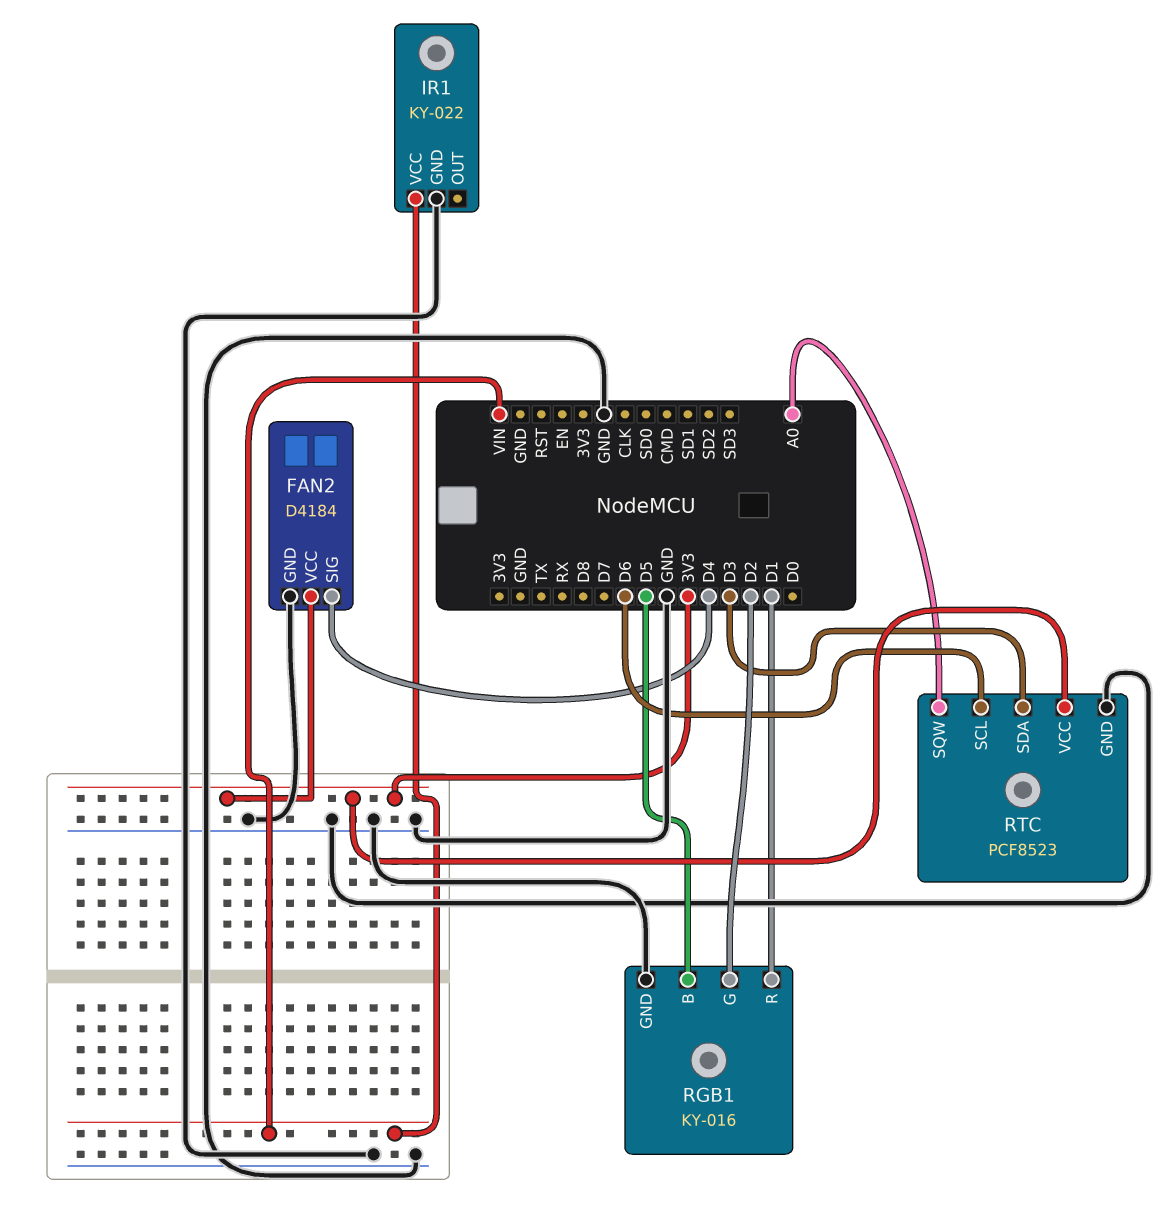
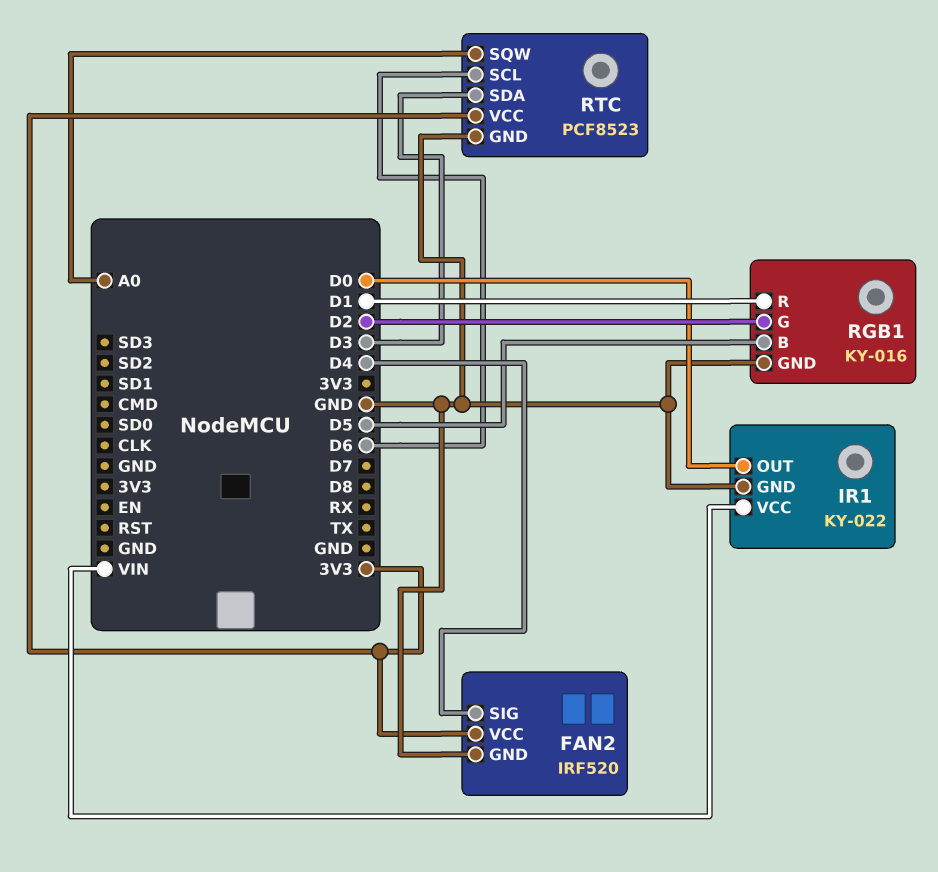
FAN2: D4184 -> IRF520
IR1 pin OUT: none -> D0

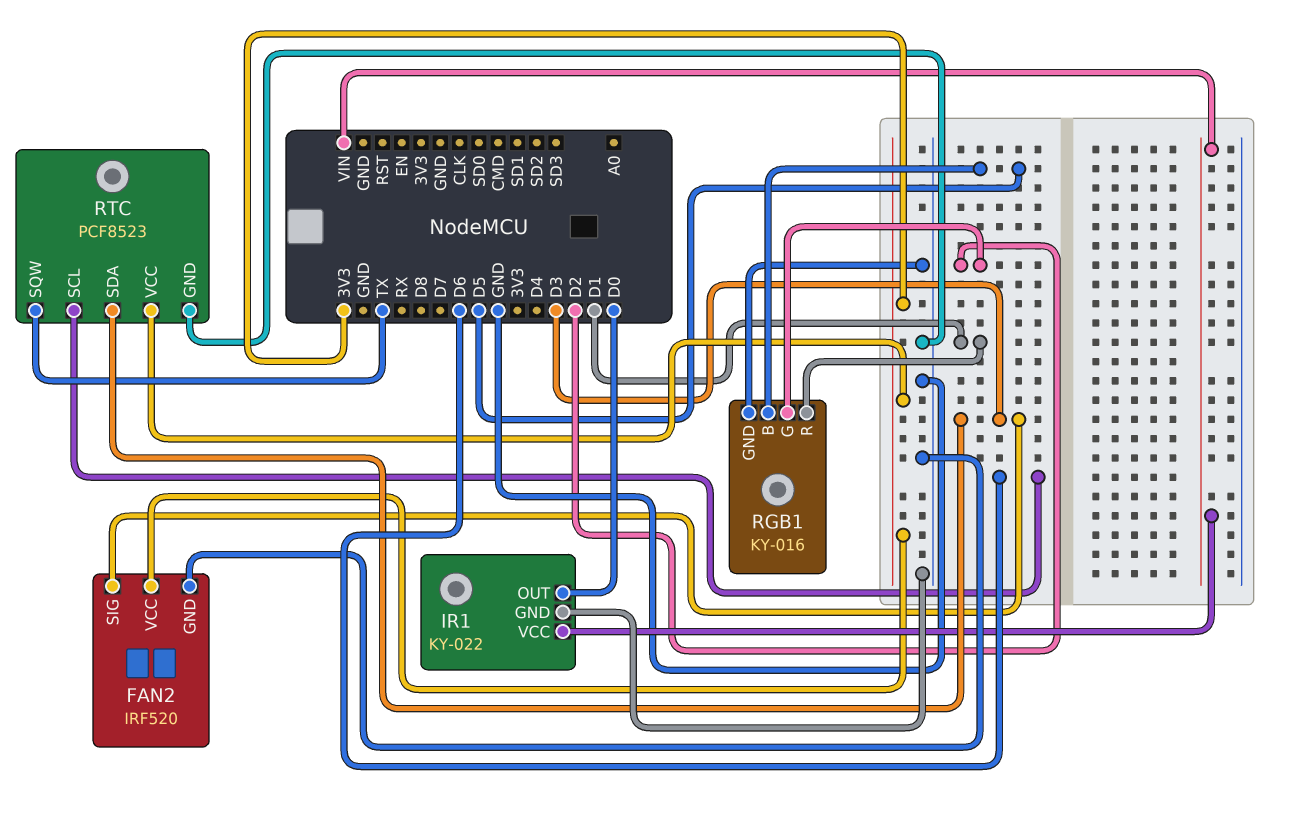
FAN2 pin SIG: D4 -> D3
RTC pin SQW: A0 -> TX

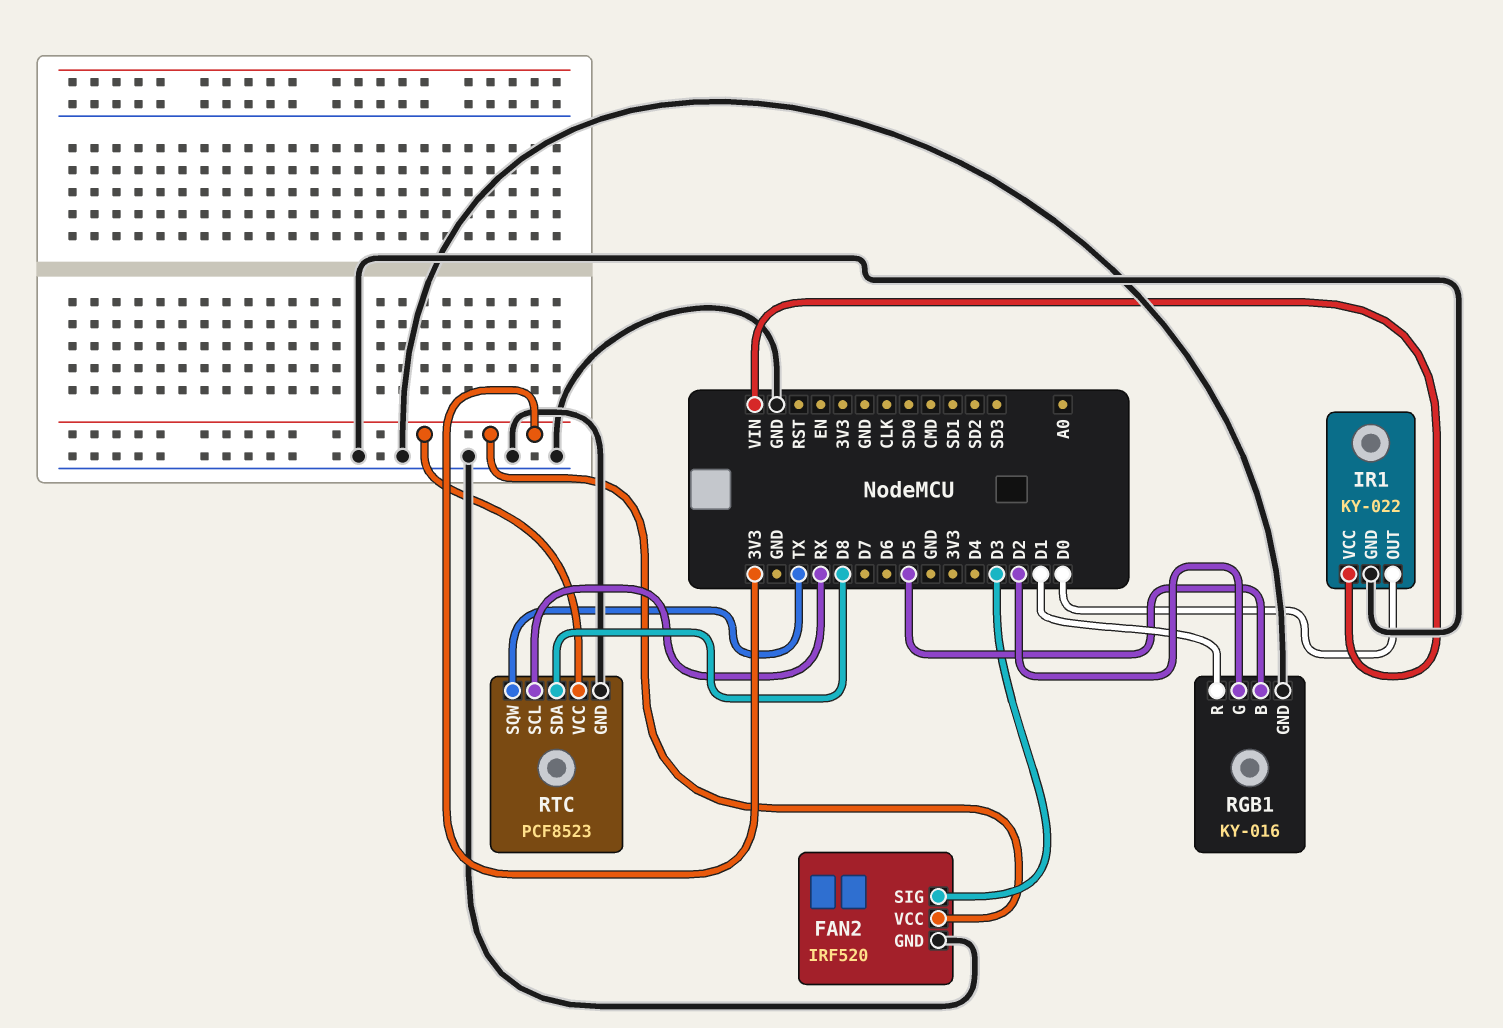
RTC pin SCL: D6 -> RX
RTC pin SDA: D3 -> D8

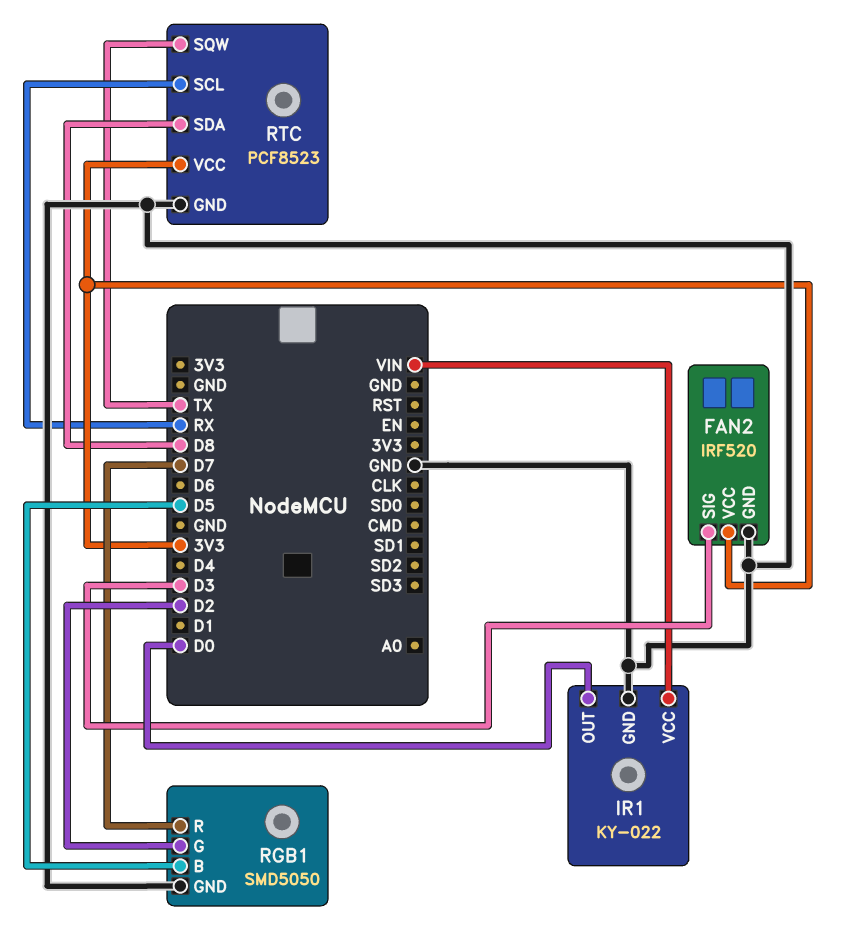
RGB1: KY-016 -> SMD5050
RGB1 pin R: D1 -> D7

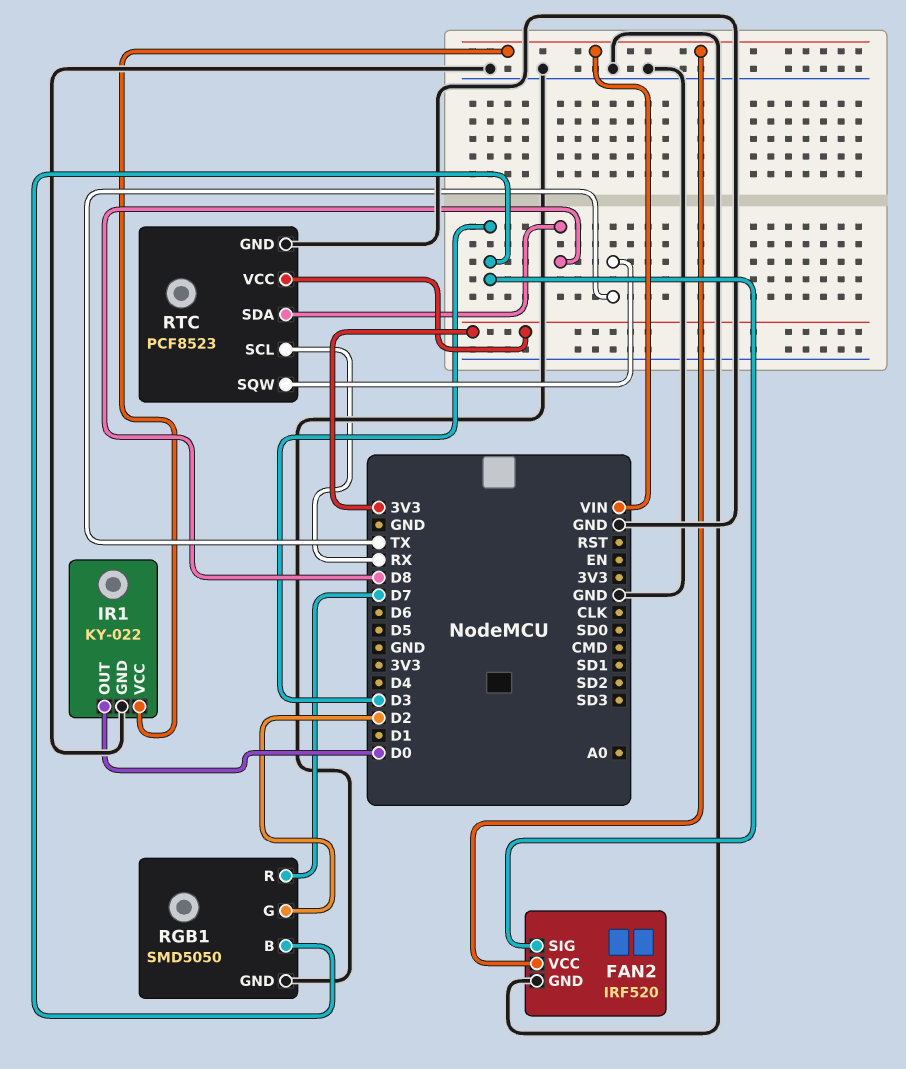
FAN2 pin VCC: 3V3 -> VIN
RGB1 pin B: D5 -> D3

